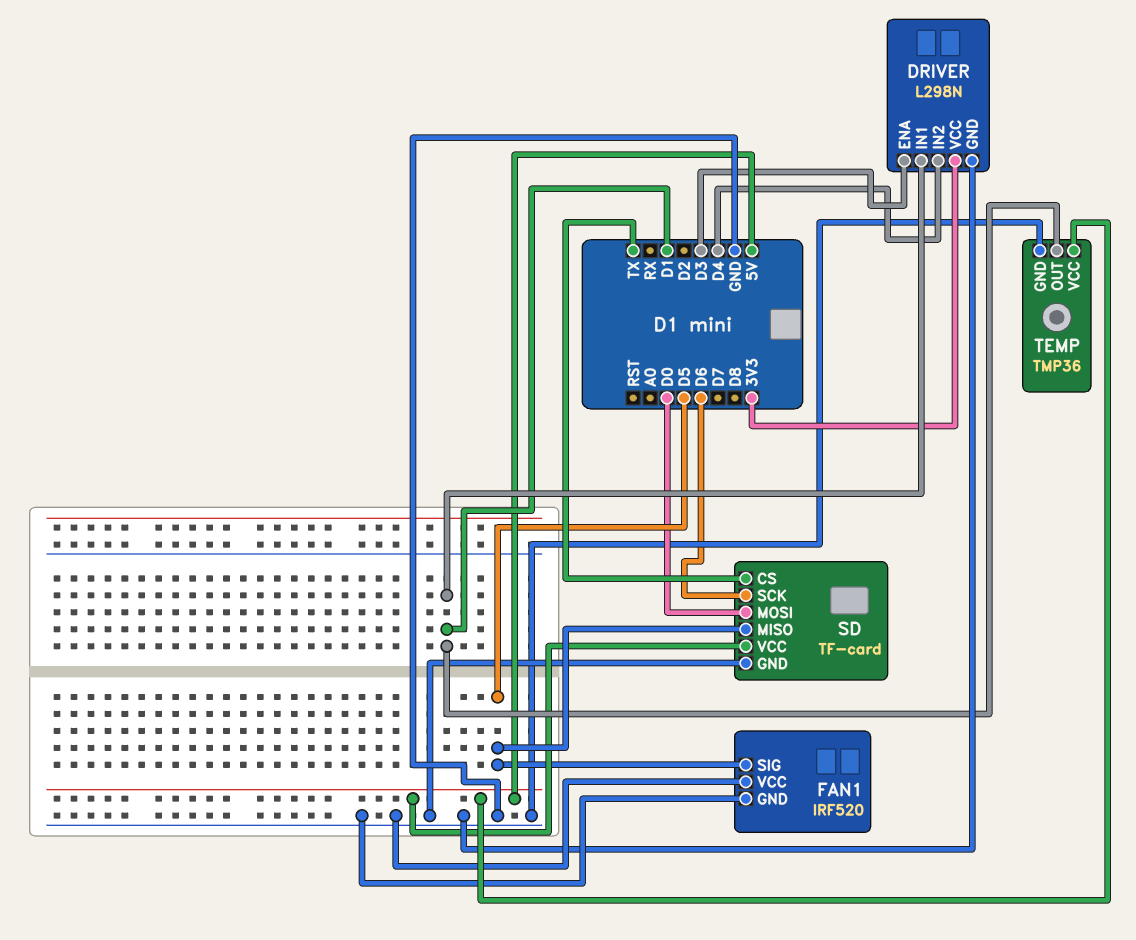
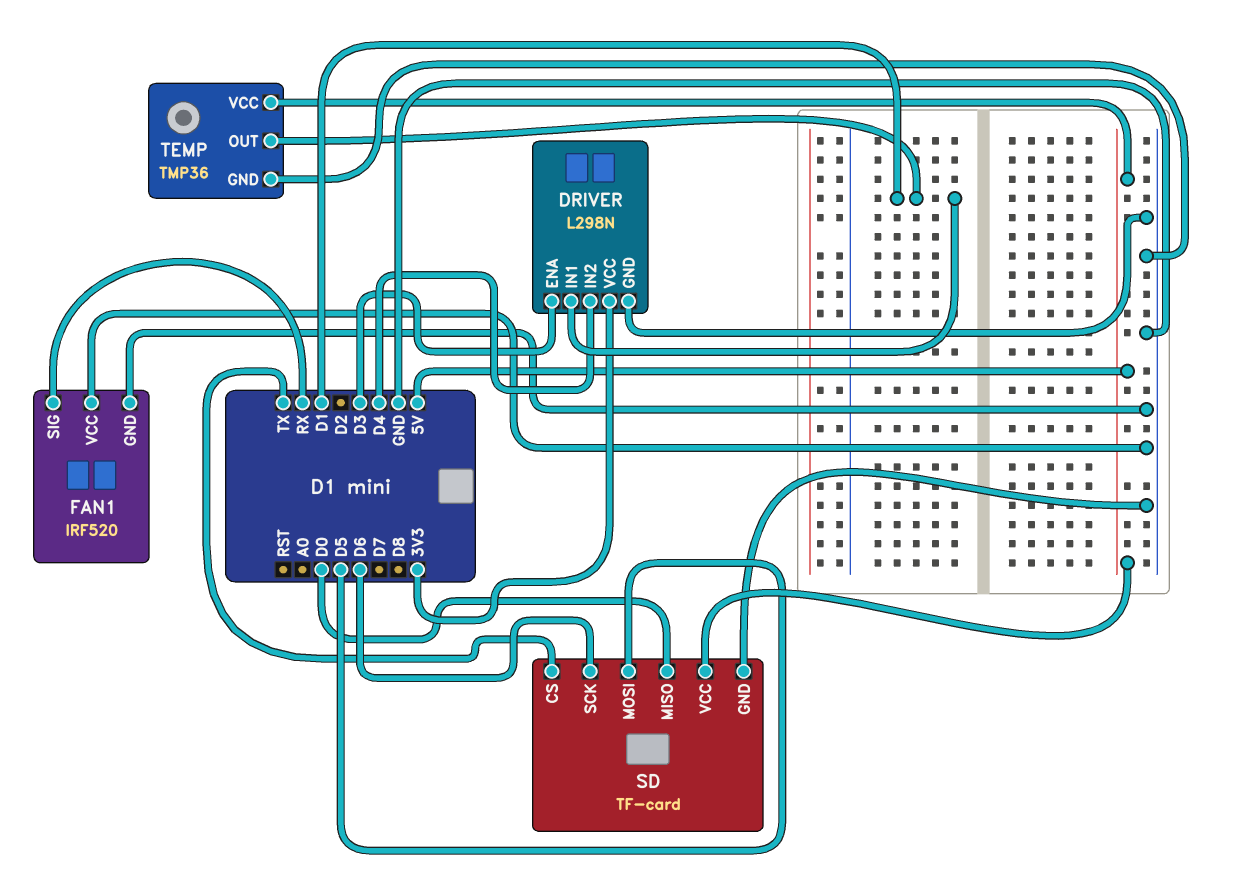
FAN1 pin SIG: D5 -> RX
SD pin MISO: D5 -> D0
SD pin MOSI: D0 -> D5

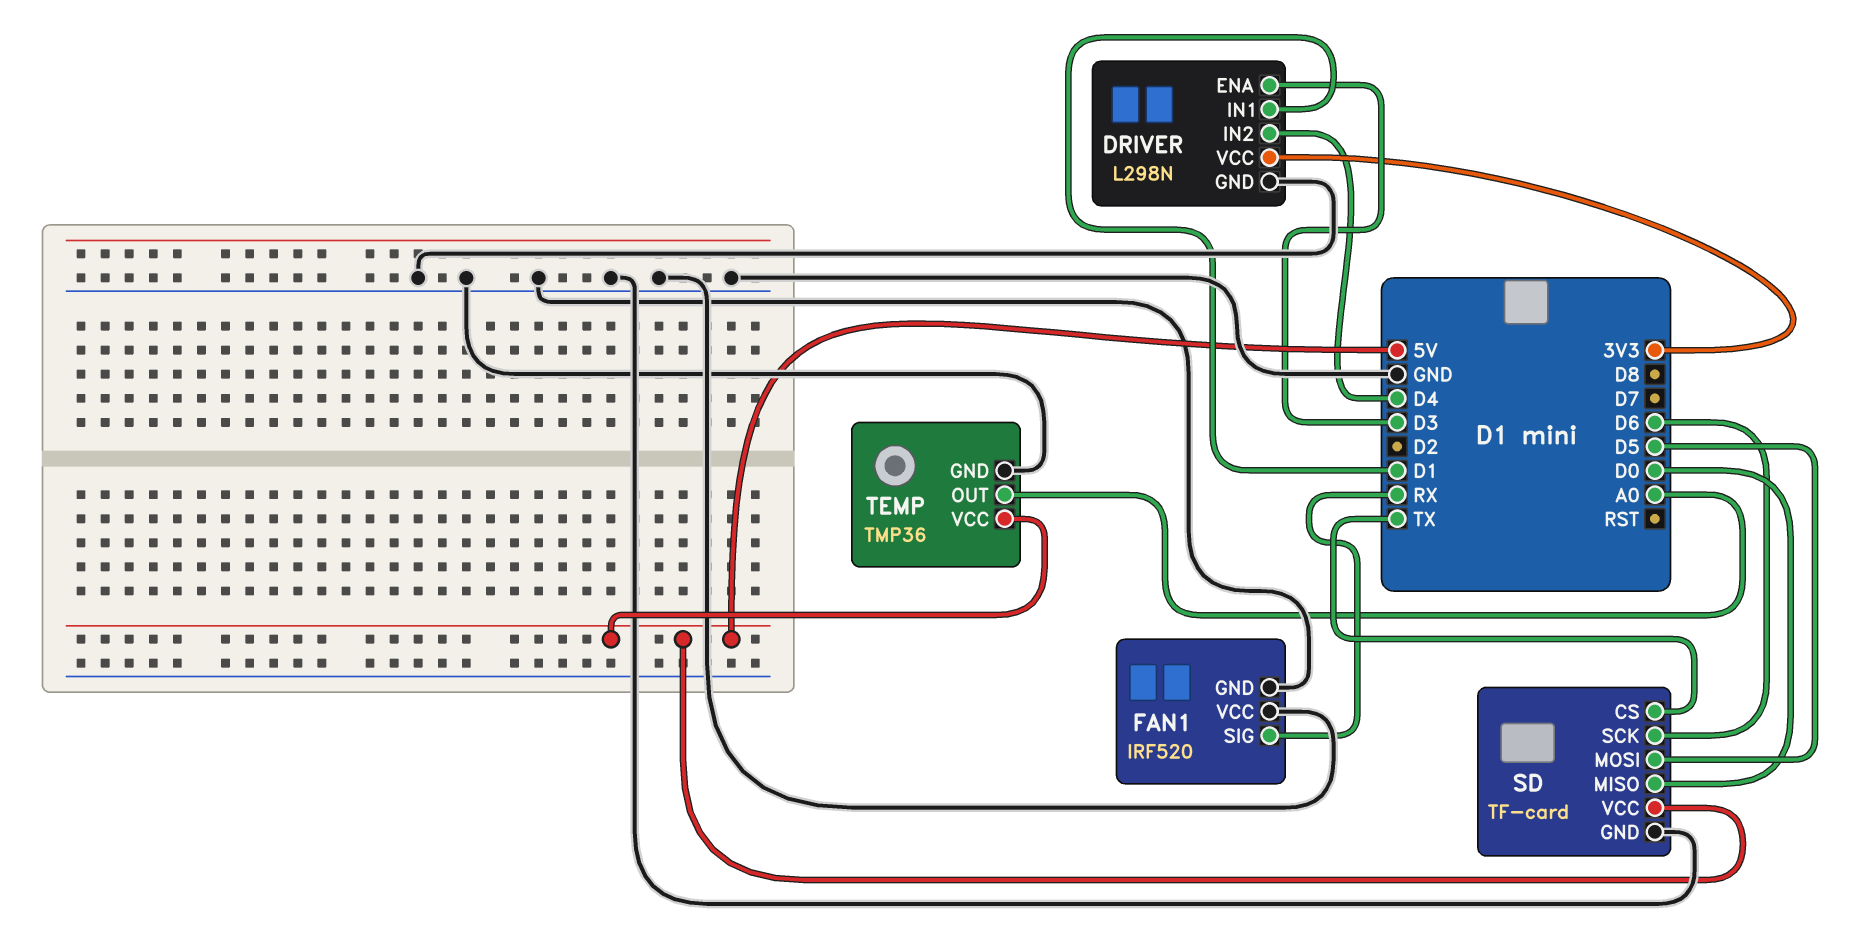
TEMP pin OUT: D1 -> A0

